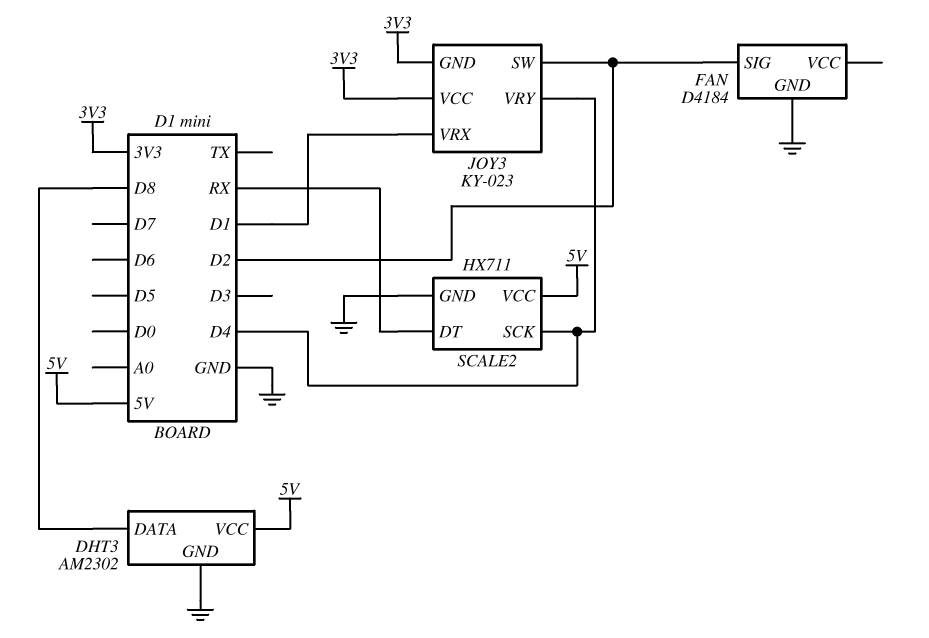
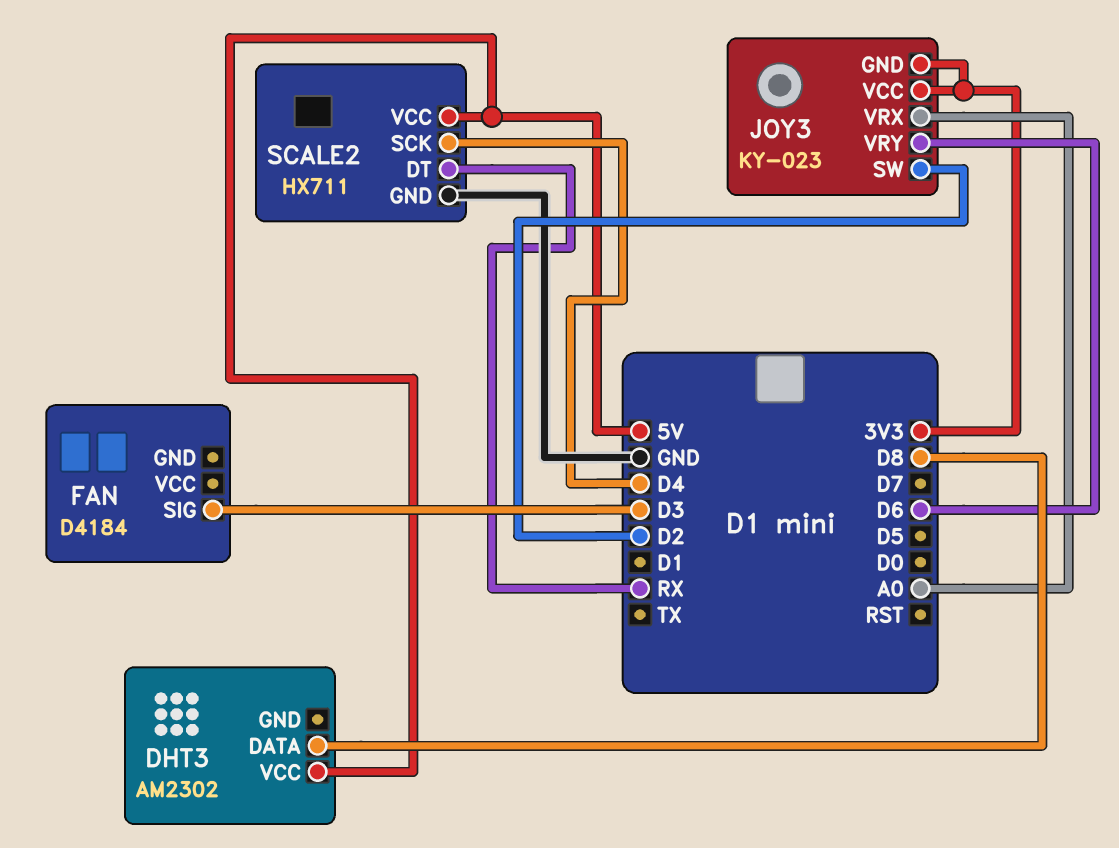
DHT3 pin GND: GND -> none
FAN pin GND: GND -> none
FAN pin SIG: D2 -> D3
JOY3 pin VRX: D1 -> A0
JOY3 pin VRY: D4 -> D6

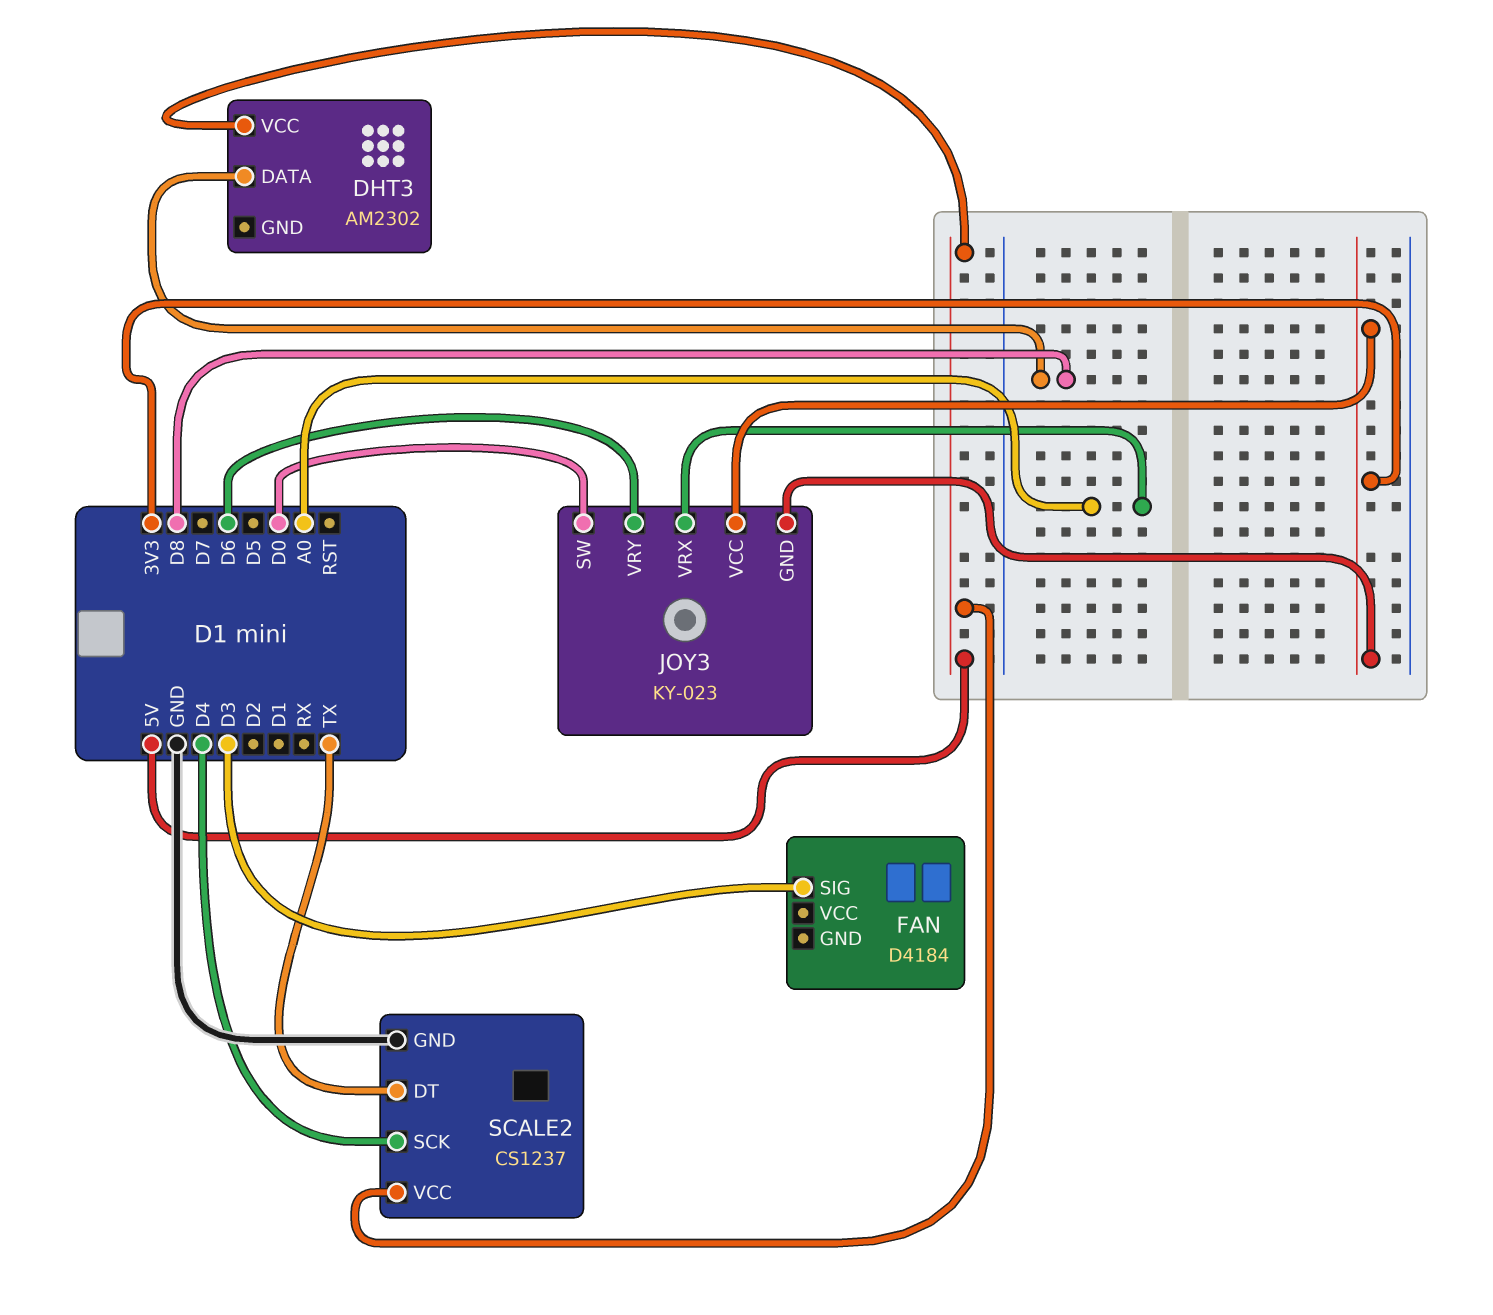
JOY3 pin SW: D2 -> D0
SCALE2: HX711 -> CS1237
SCALE2 pin DT: RX -> TX

